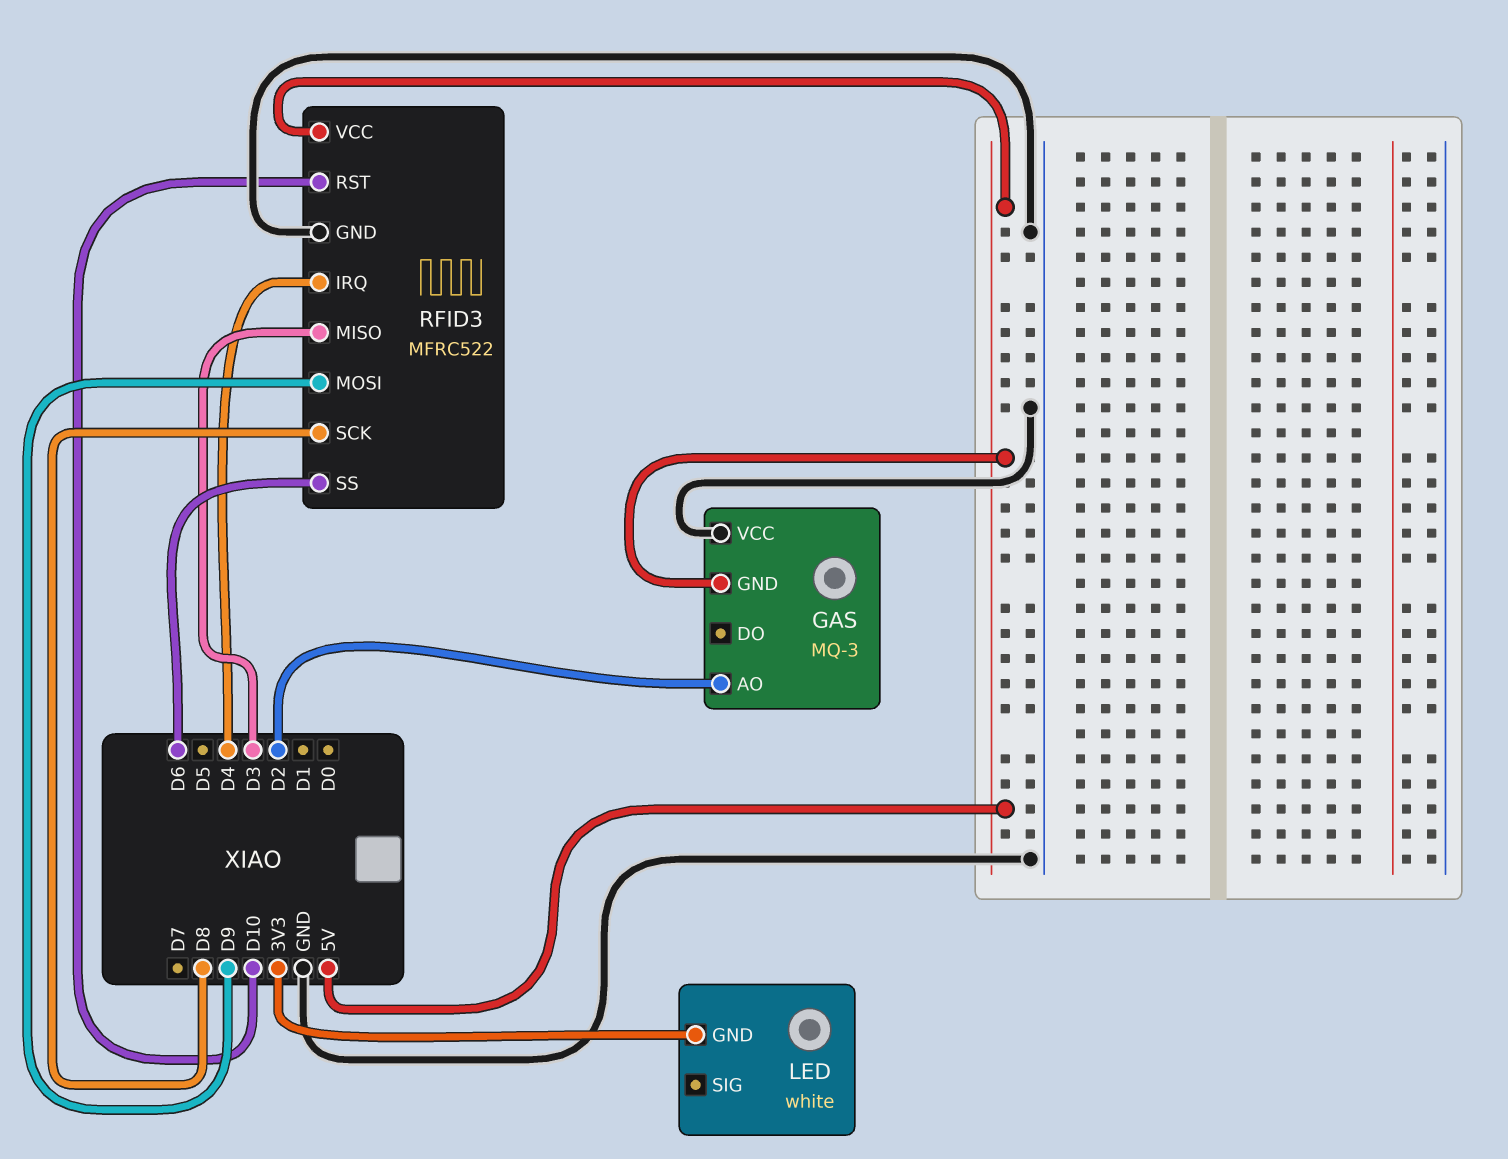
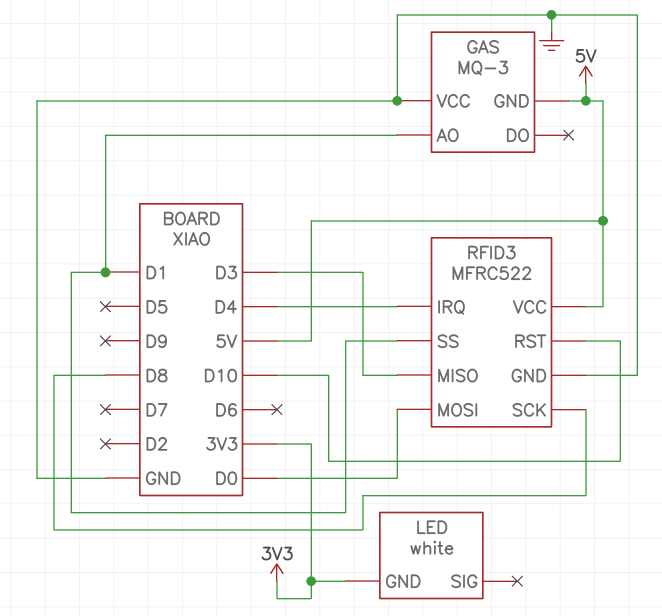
GAS pin AO: D2 -> D1
RFID3 pin MOSI: D9 -> D0
RFID3 pin SS: D6 -> D1

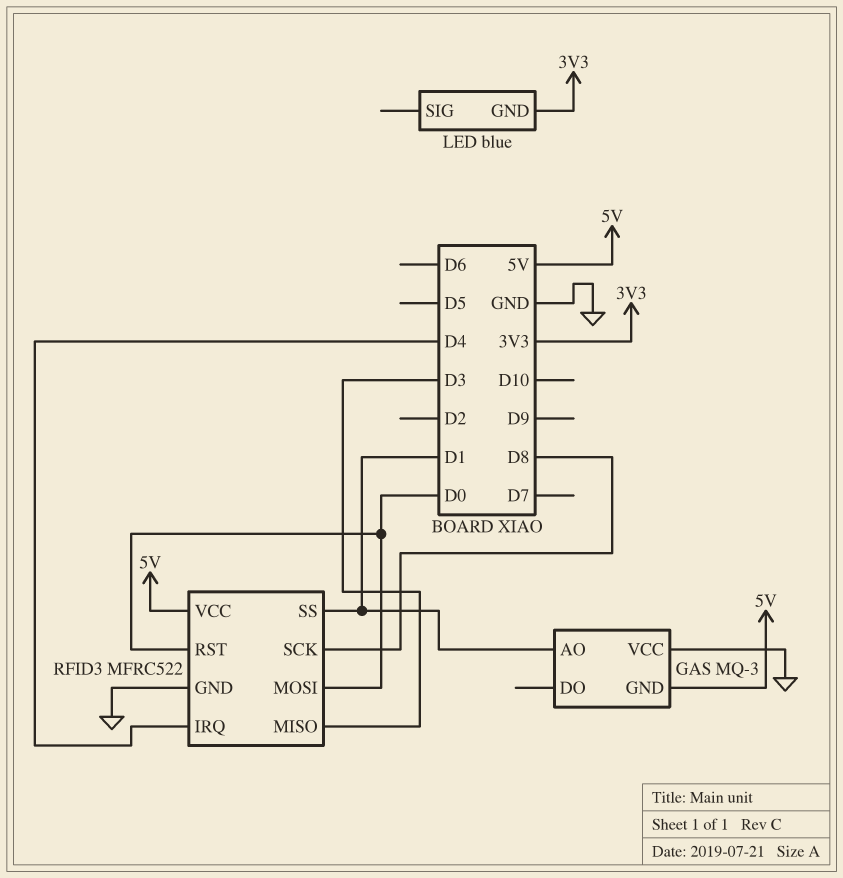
LED: white -> blue
RFID3 pin RST: D10 -> D0

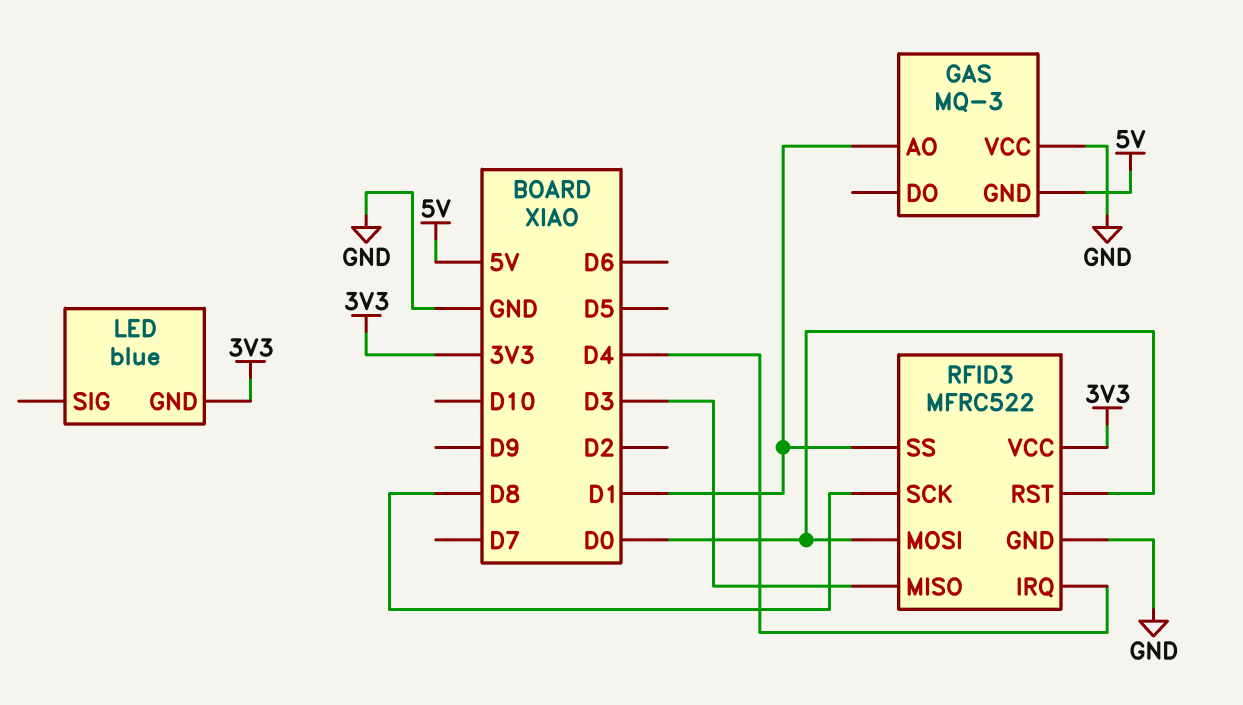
RFID3 pin VCC: 5V -> 3V3

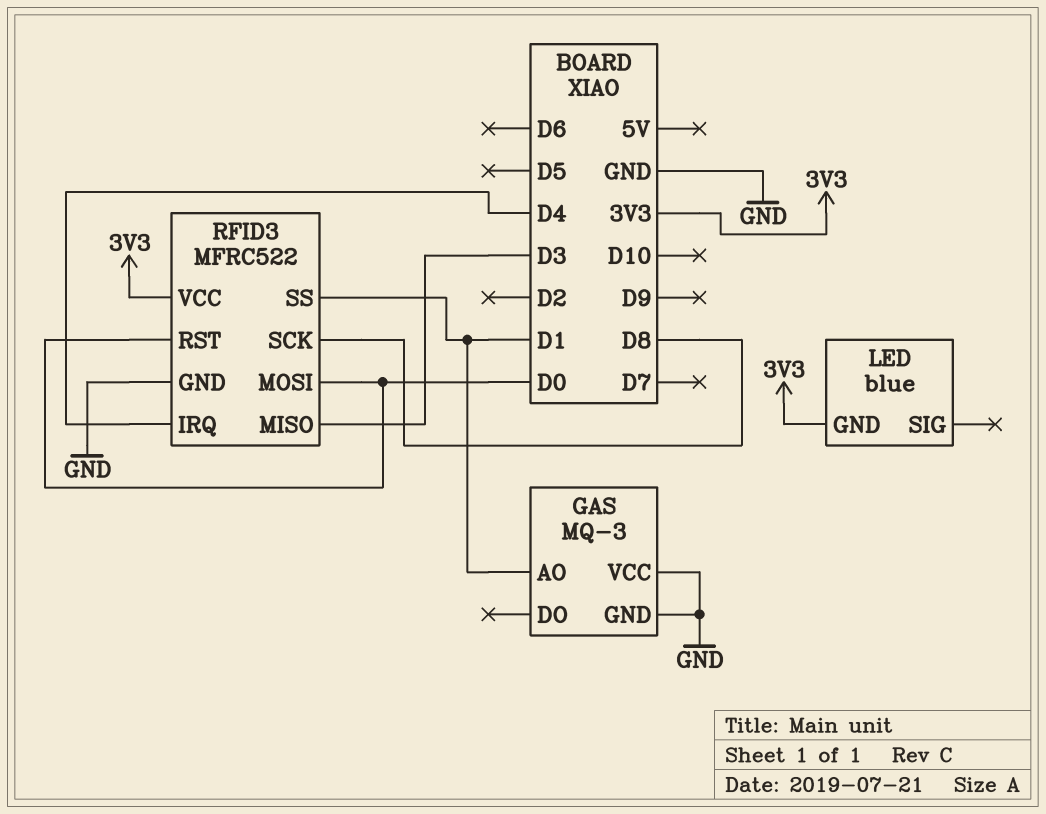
GAS pin GND: 5V -> GND

